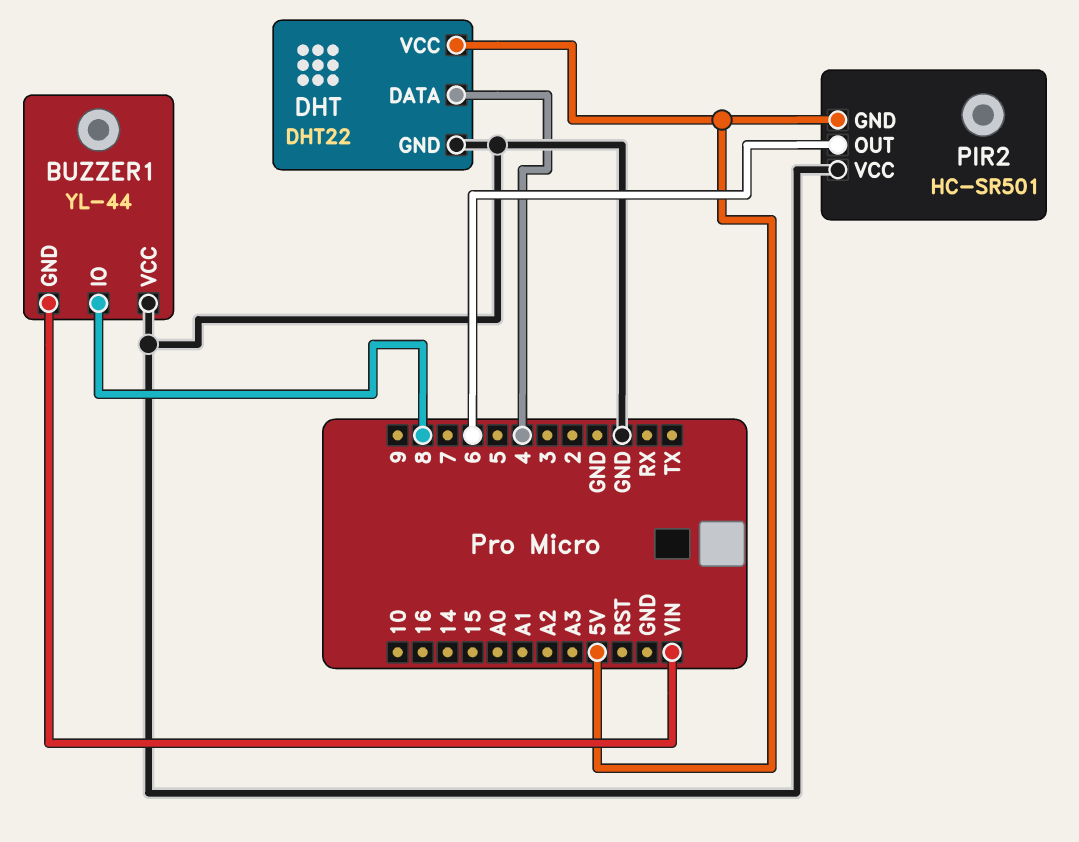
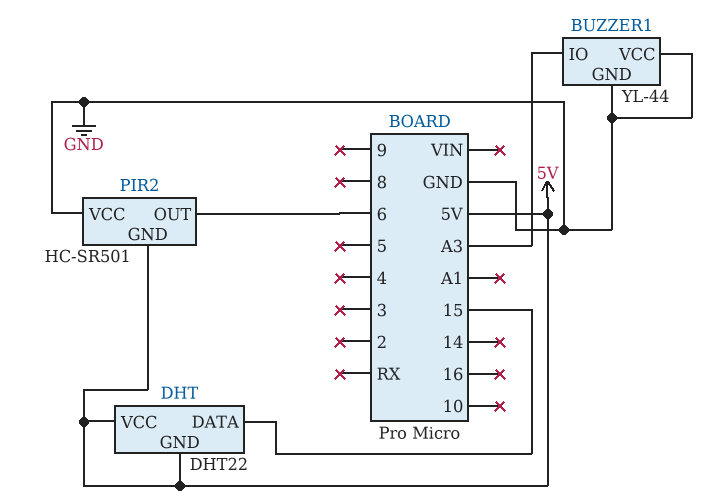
BUZZER1 pin GND: VIN -> GND
BUZZER1 pin IO: 8 -> A3
DHT pin DATA: 4 -> 15
DHT pin GND: GND -> 5V

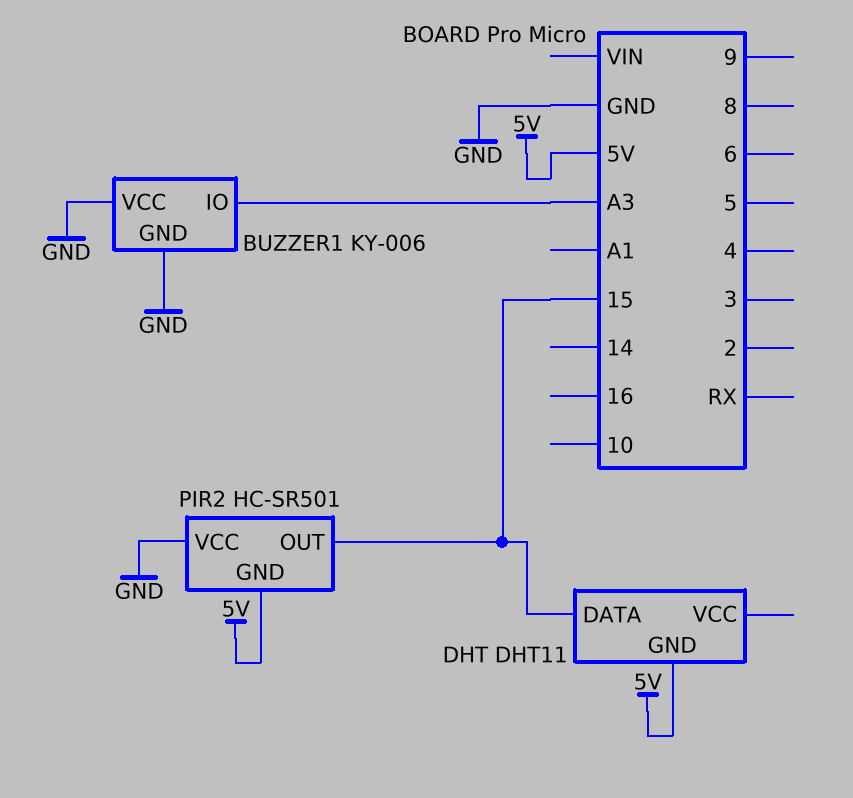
BUZZER1: YL-44 -> KY-006
DHT: DHT22 -> DHT11
DHT pin VCC: 5V -> none
PIR2 pin OUT: 6 -> 15

